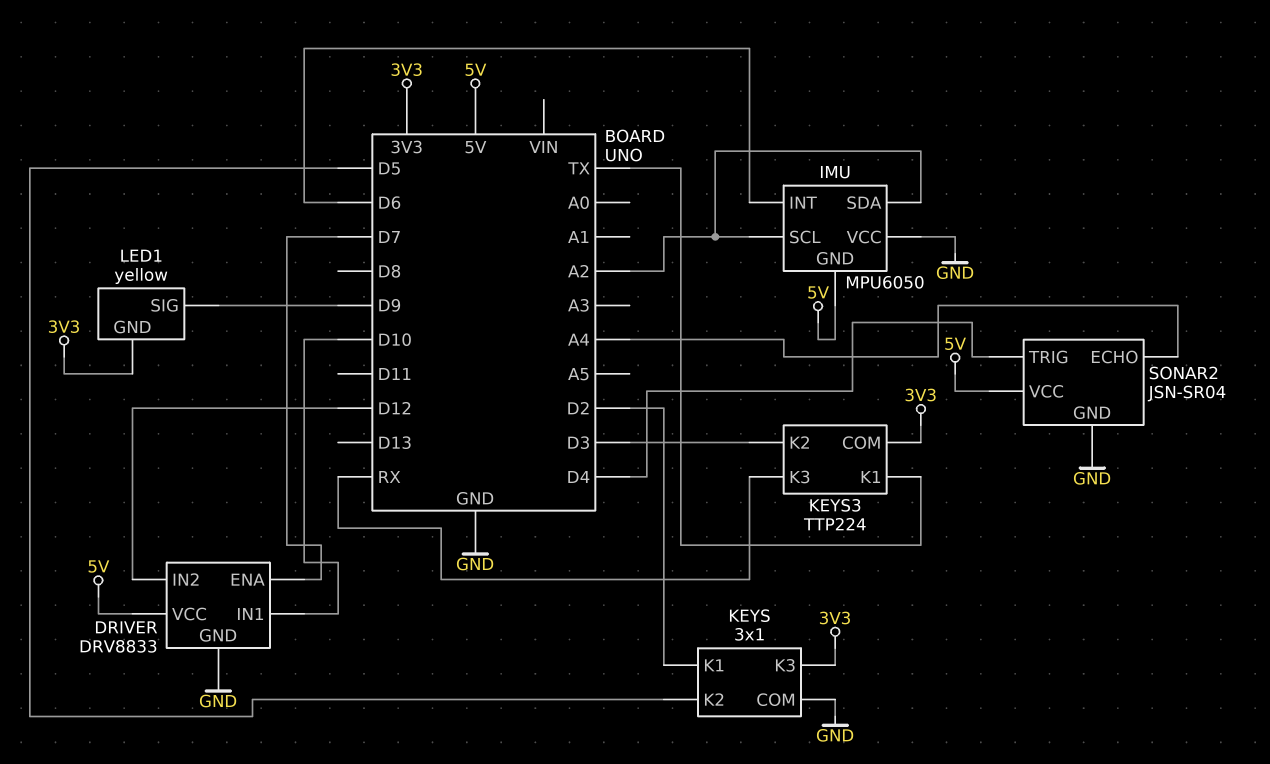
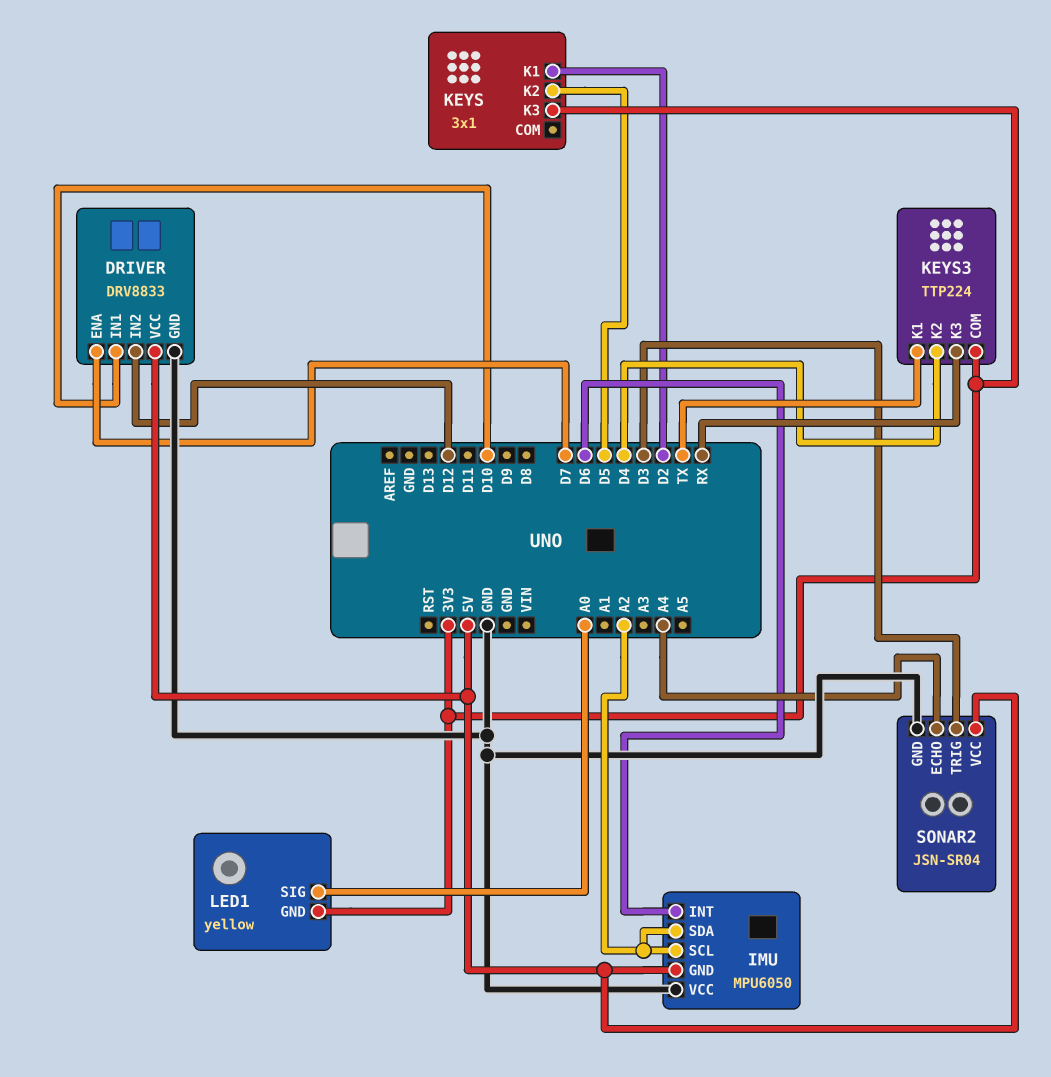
KEYS pin COM: GND -> none
KEYS3 pin K2: D3 -> D4
LED1 pin SIG: D9 -> A0
SONAR2 pin TRIG: D4 -> D3

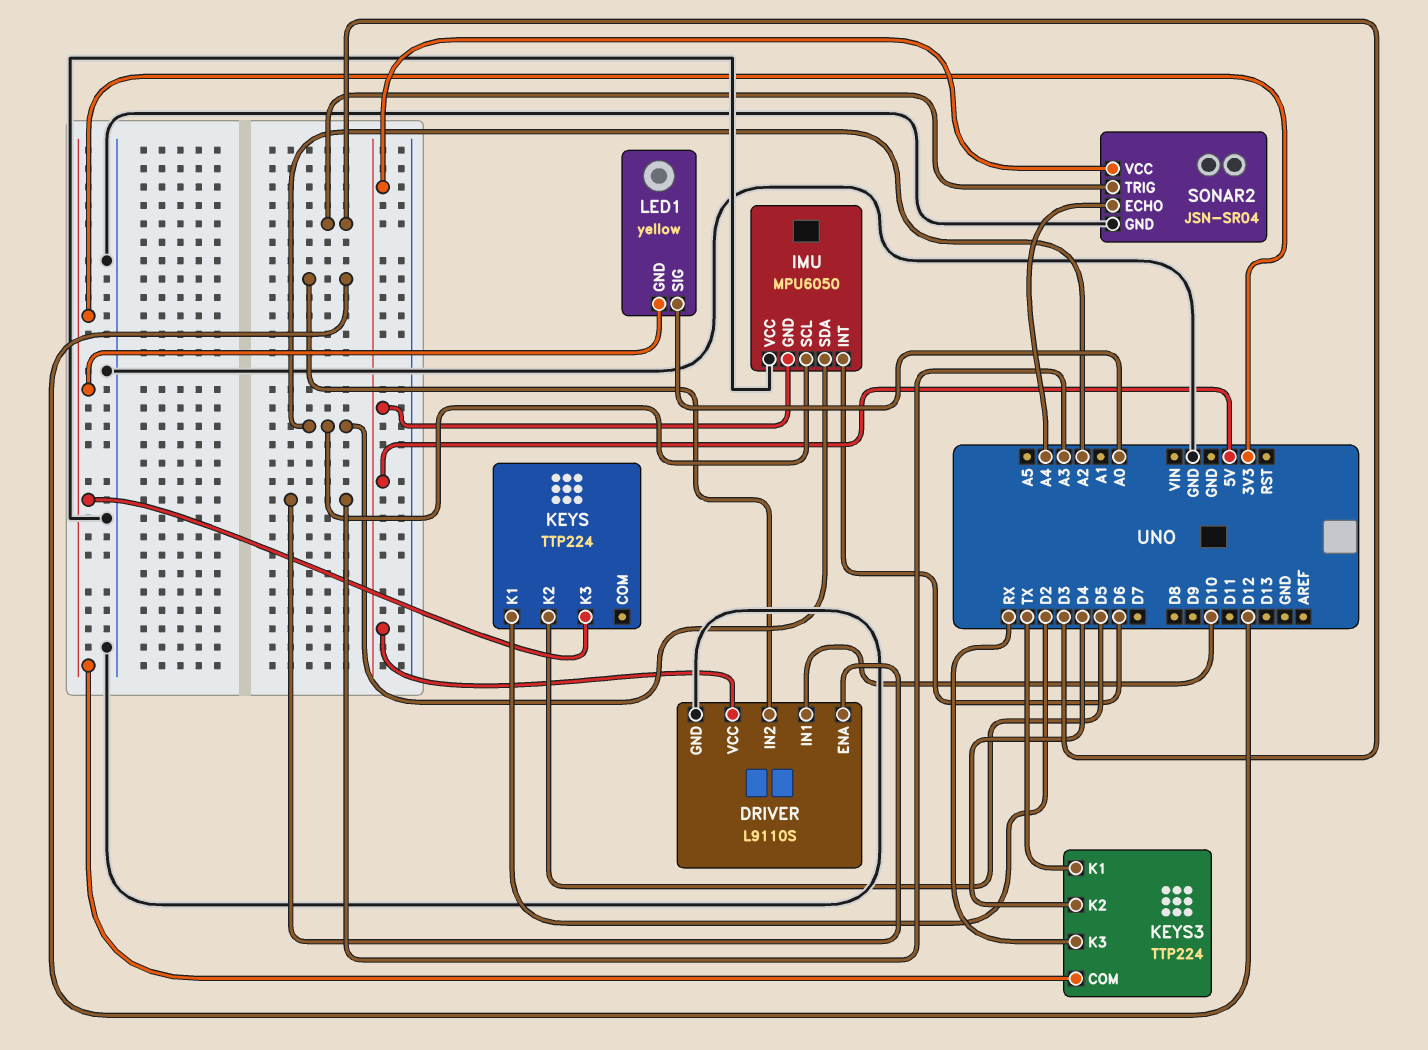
DRIVER: DRV8833 -> L9110S
DRIVER pin ENA: D7 -> A3
KEYS: 3x1 -> TTP224

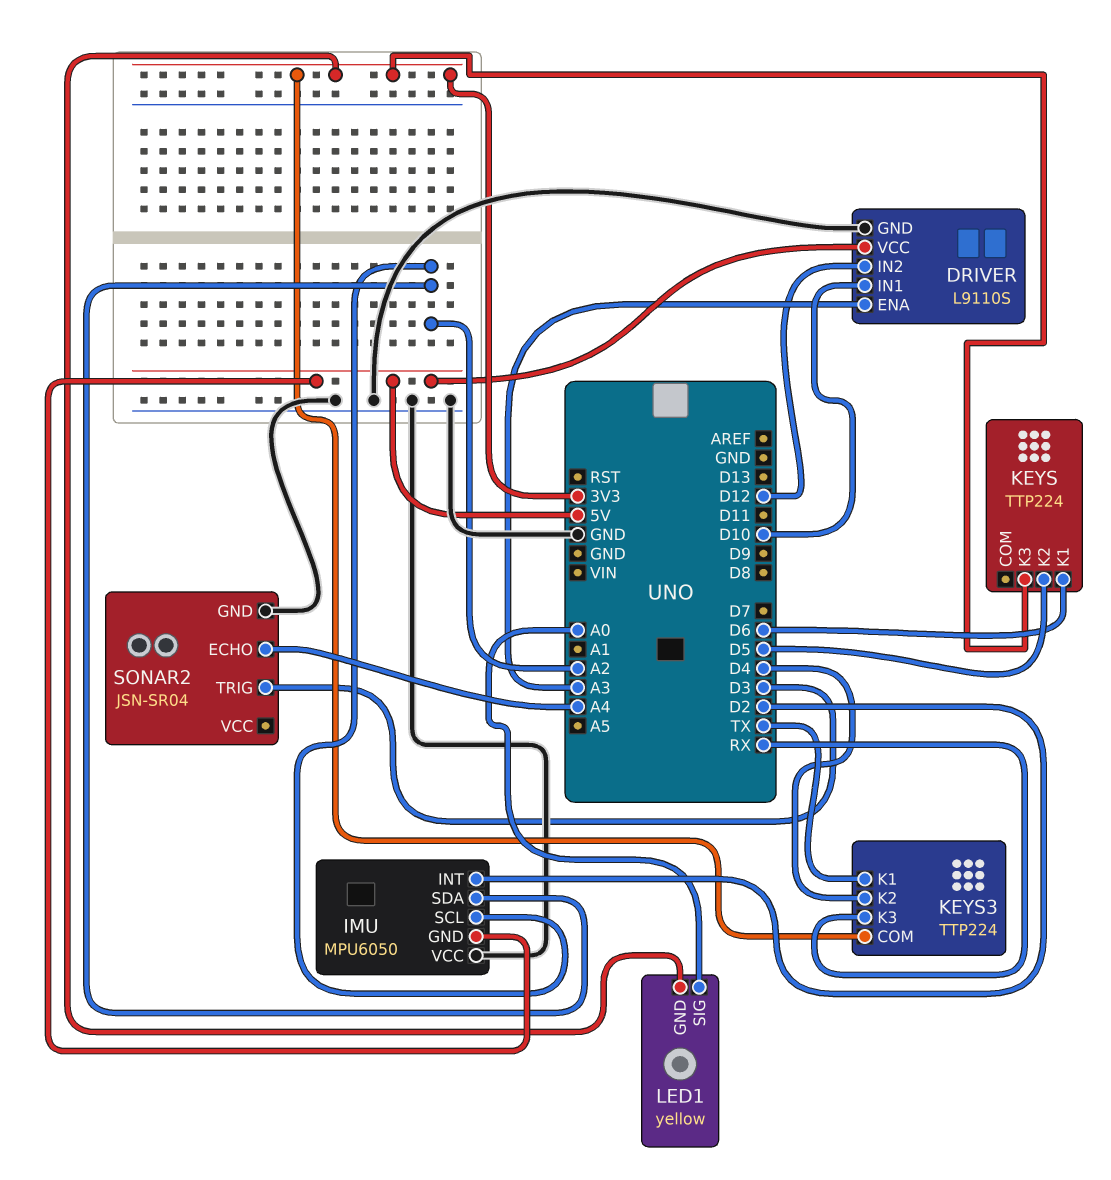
IMU pin INT: D6 -> D2
KEYS pin K1: D2 -> D6
SONAR2 pin VCC: 5V -> none

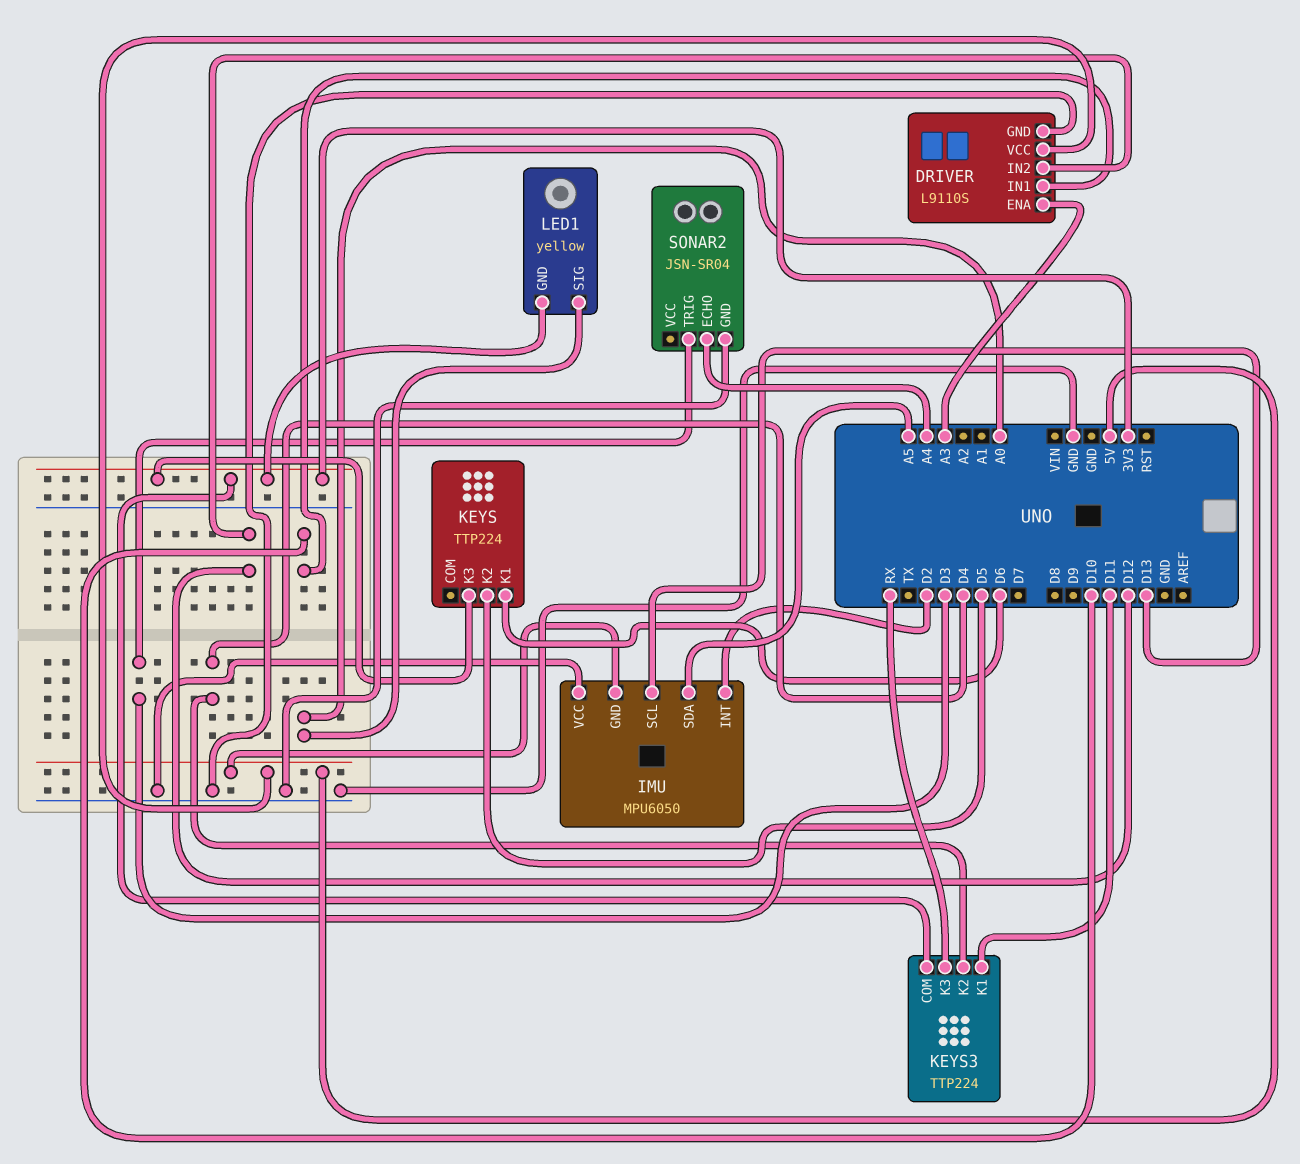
IMU pin SCL: A2 -> D13
IMU pin SDA: A2 -> A5
KEYS3 pin K1: TX -> D11

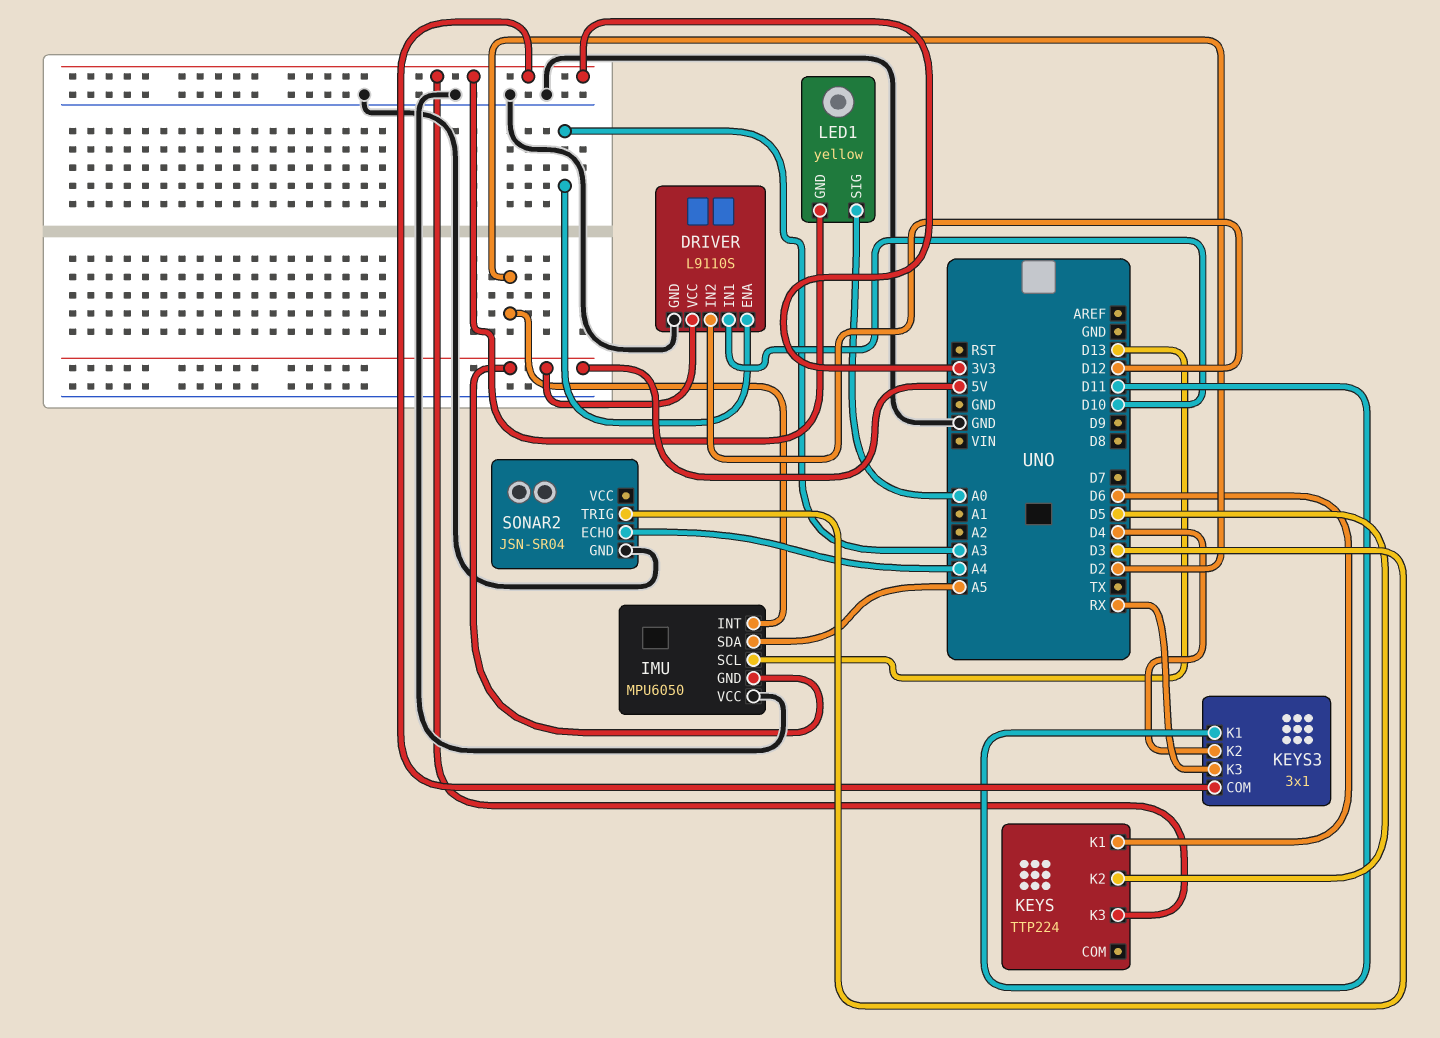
KEYS3: TTP224 -> 3x1

